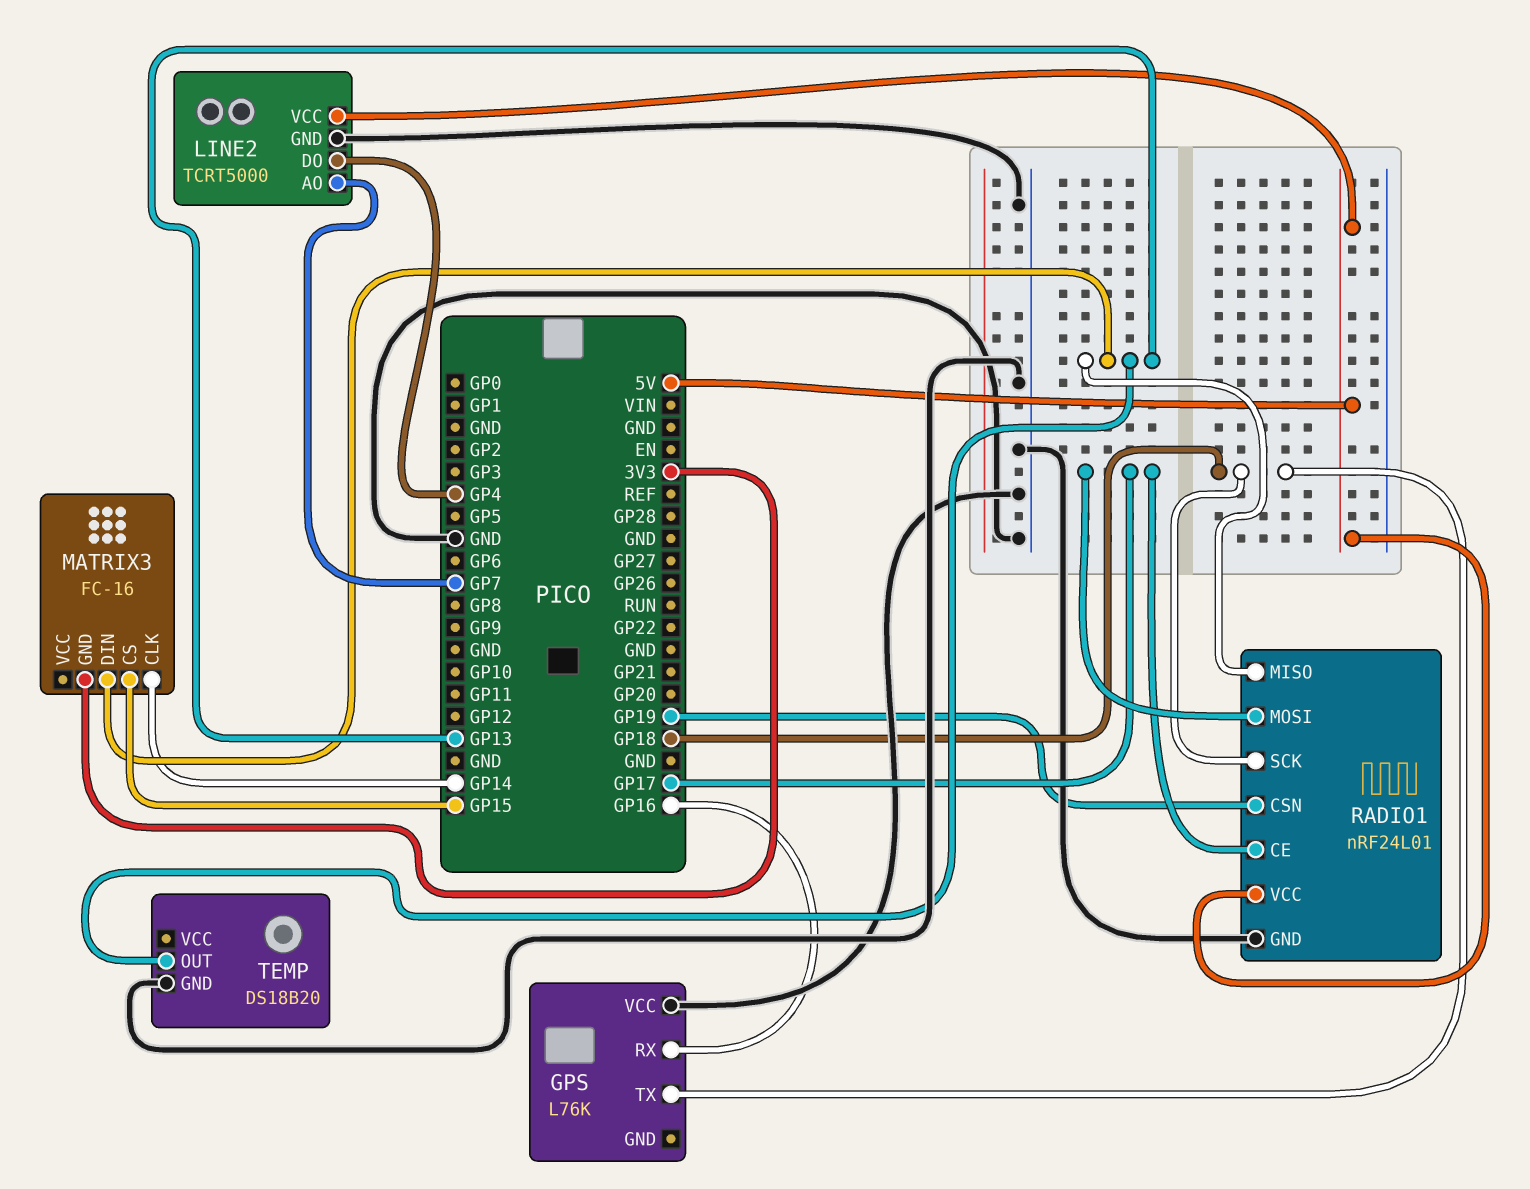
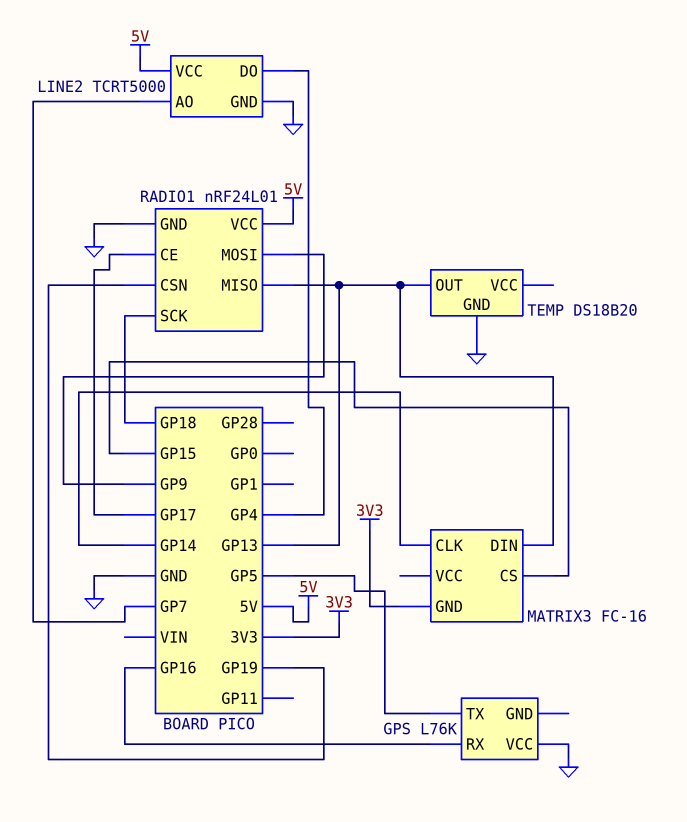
GPS pin TX: GP18 -> GP5
RADIO1 pin MOSI: GP17 -> GP9

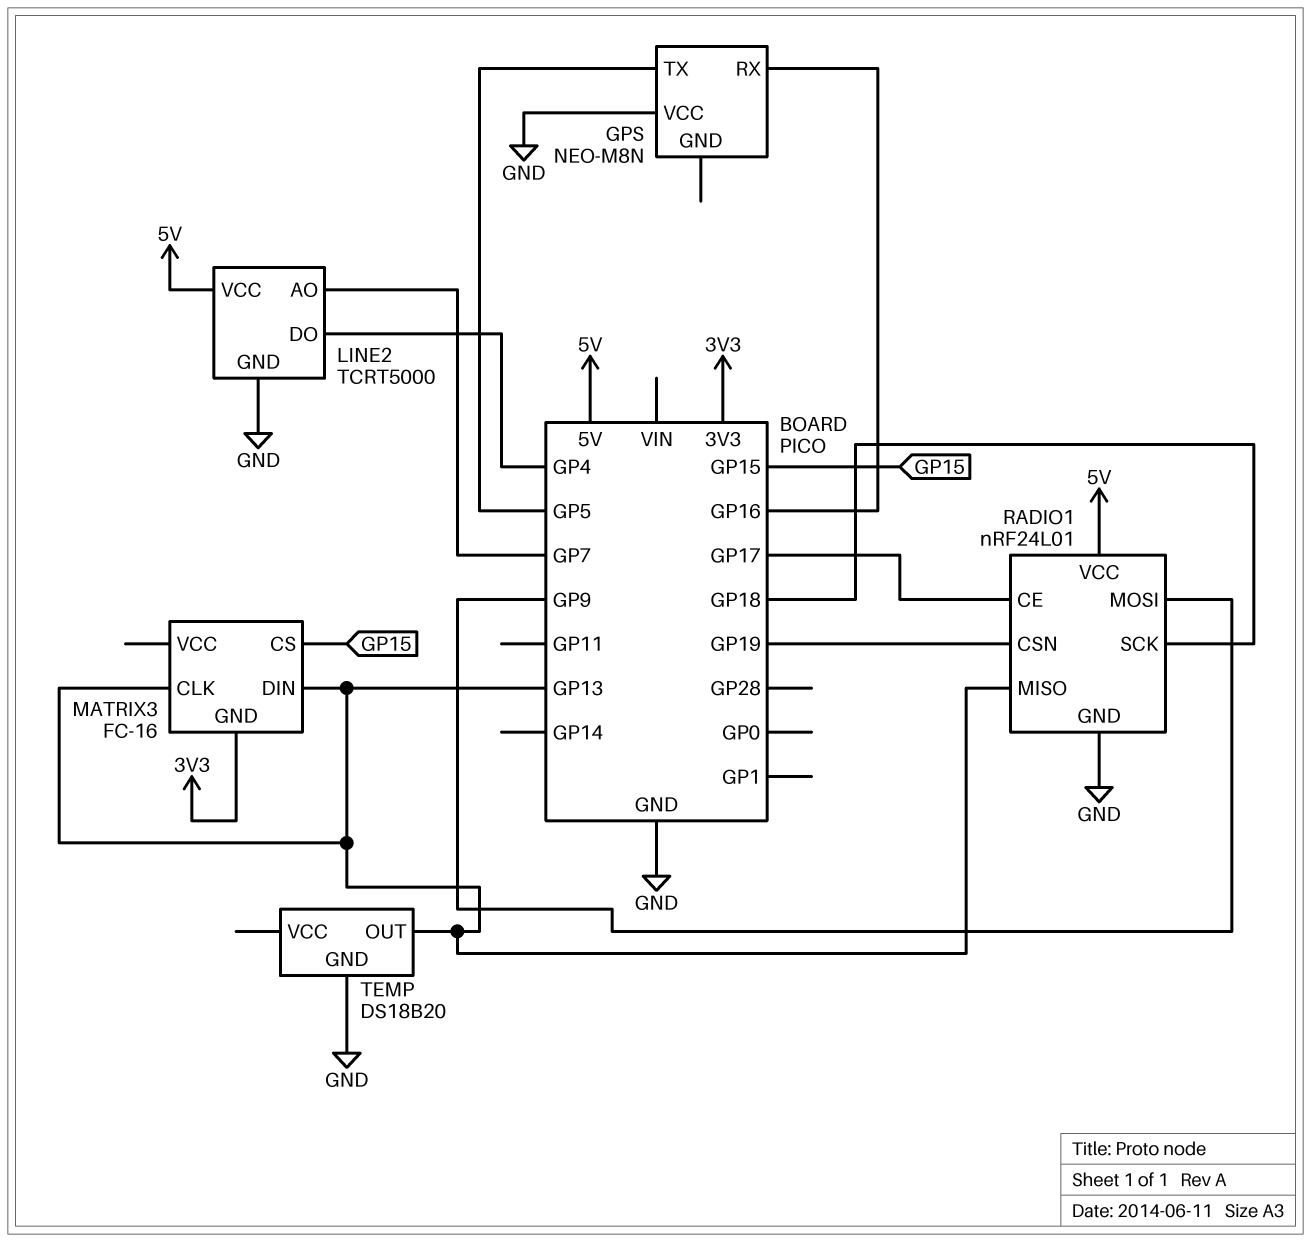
GPS: L76K -> NEO-M8N
MATRIX3 pin CLK: GP14 -> GP13

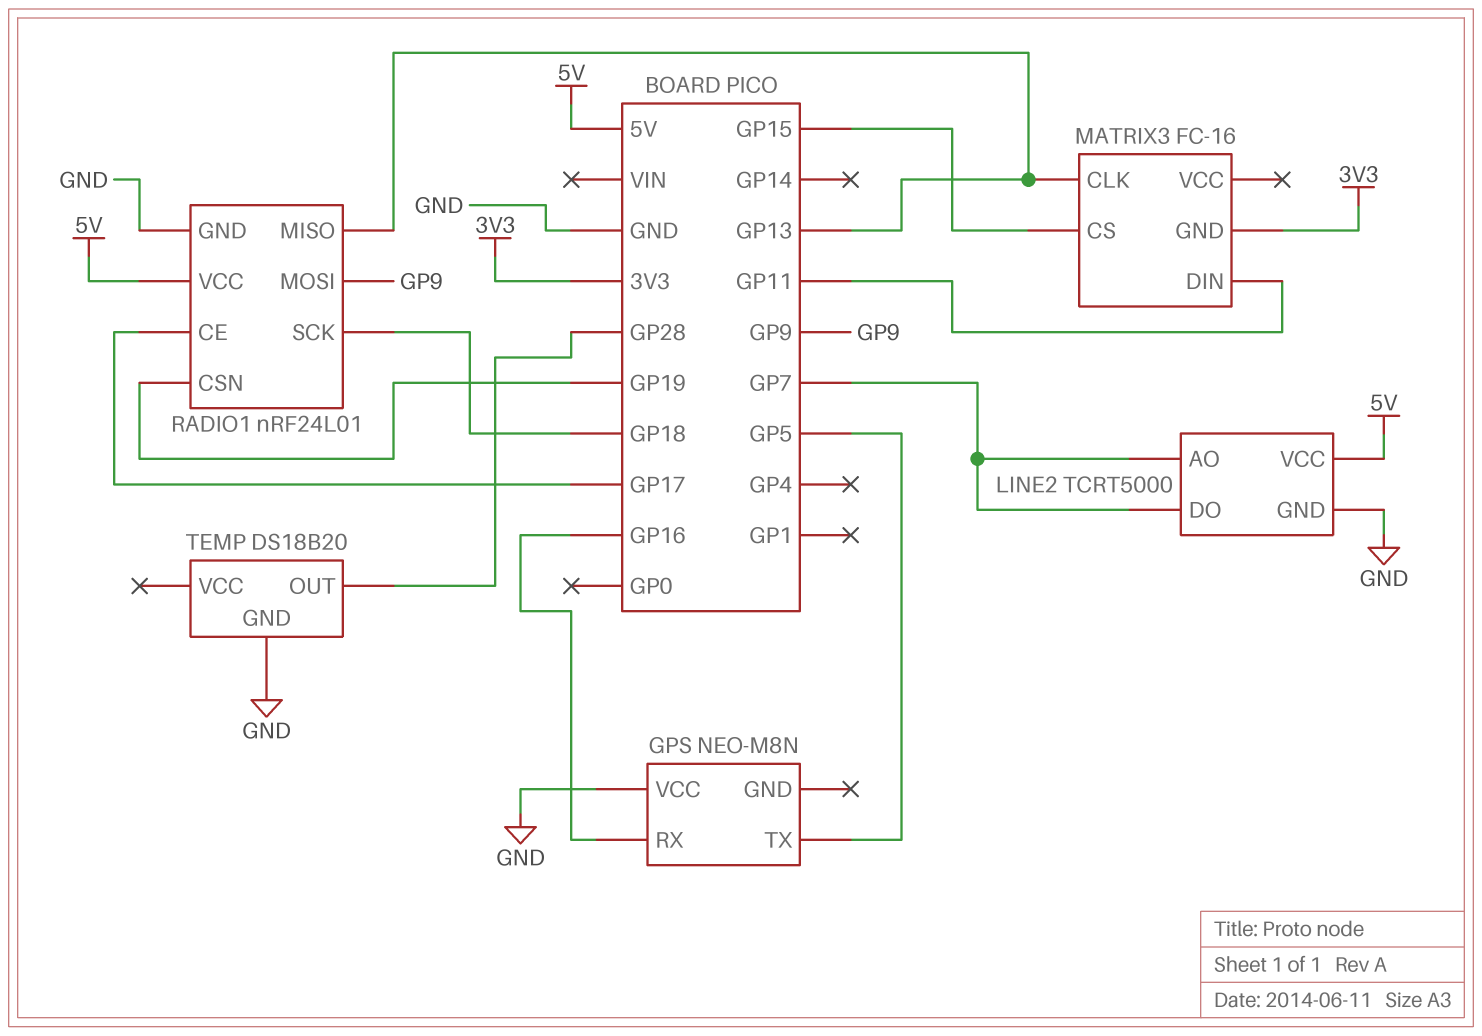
LINE2 pin DO: GP4 -> GP7
MATRIX3 pin DIN: GP13 -> GP11
TEMP pin OUT: GP13 -> GP28

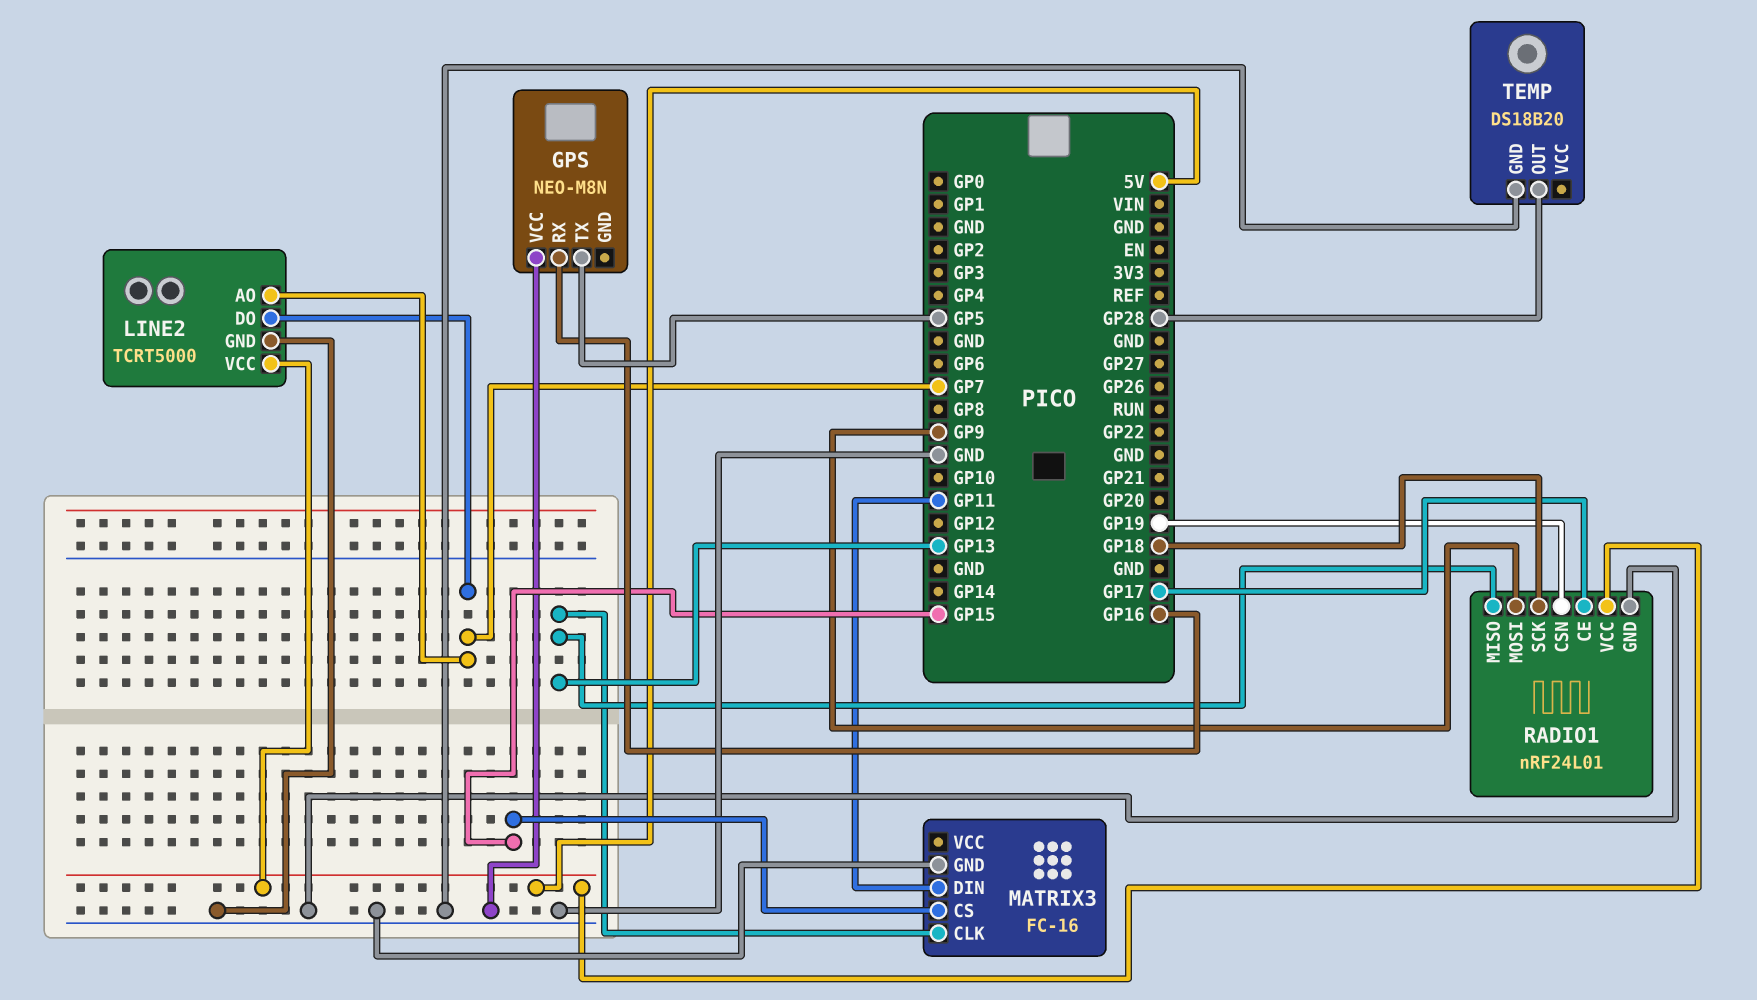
MATRIX3 pin GND: 3V3 -> GND

